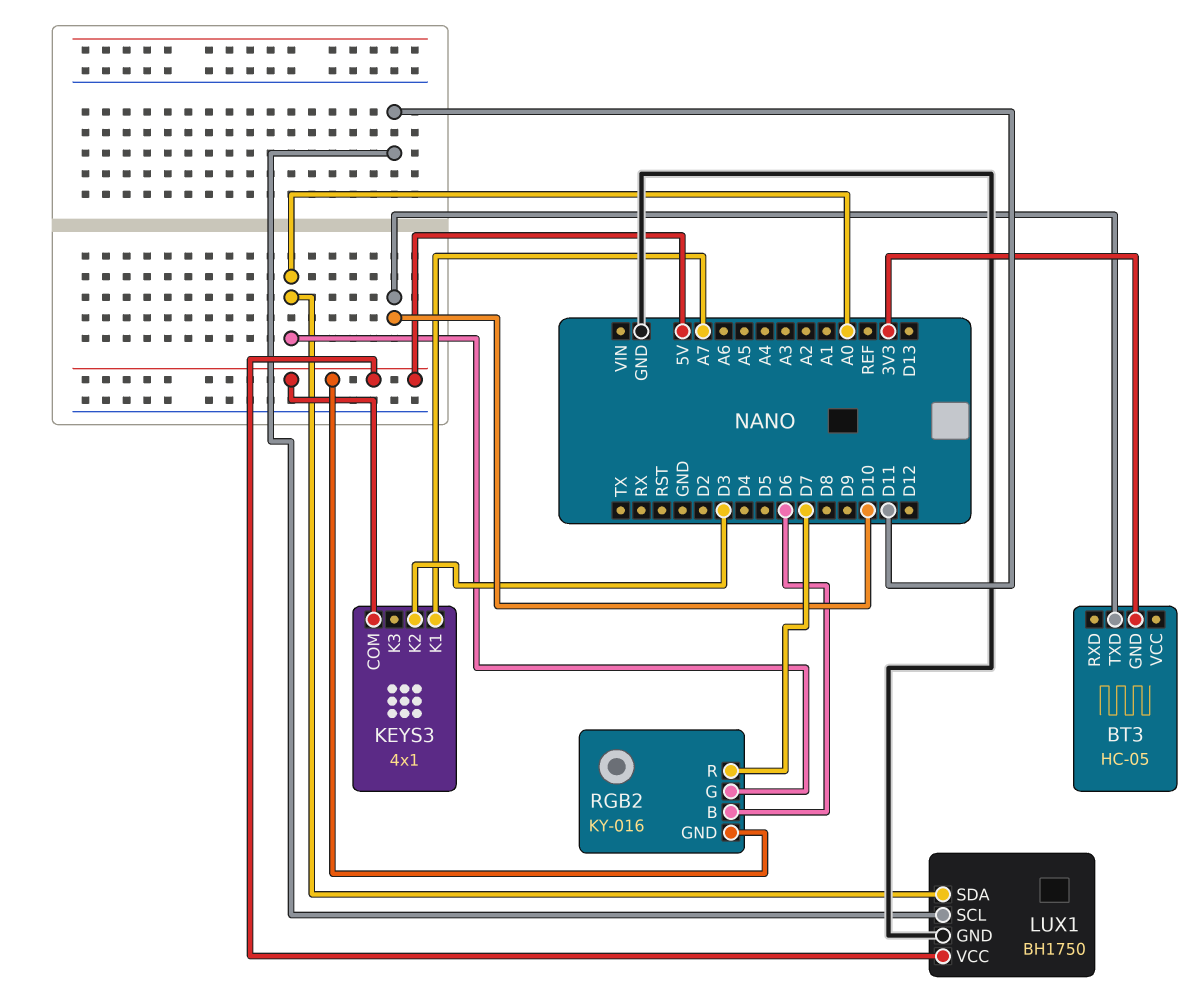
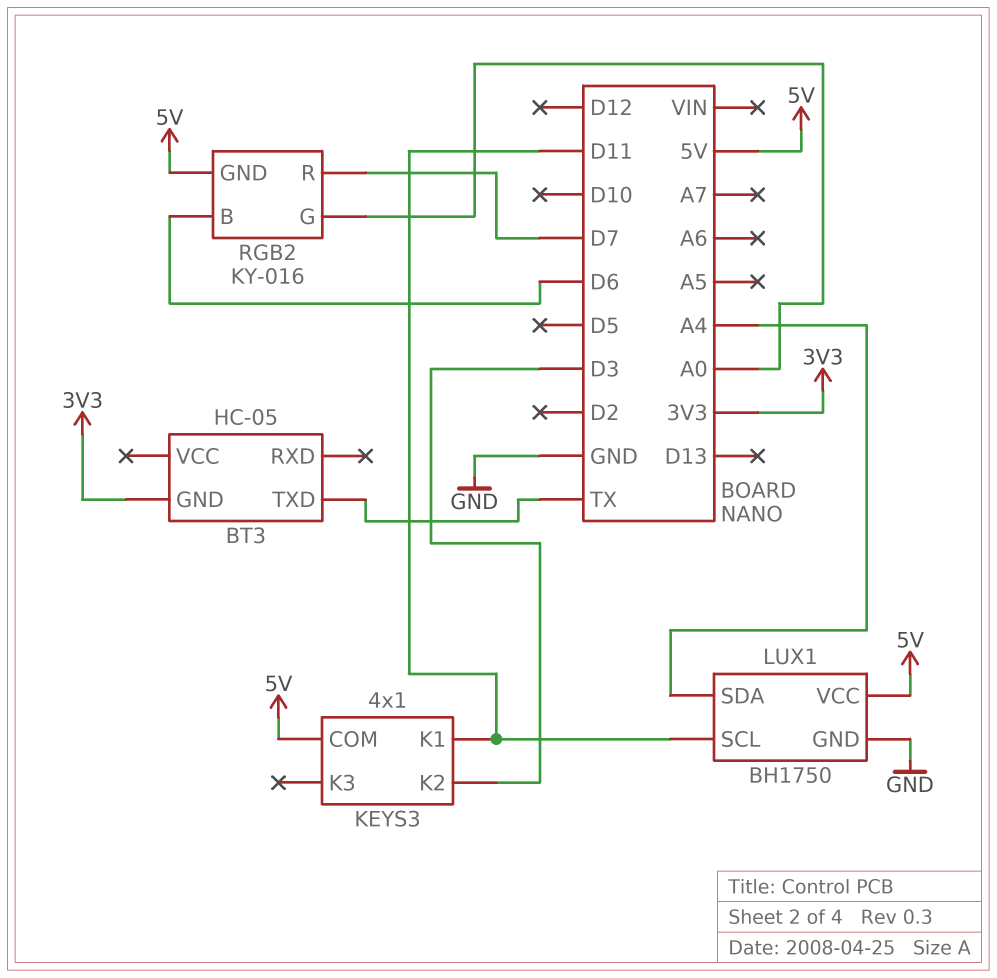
BT3 pin TXD: D10 -> TX
KEYS3 pin K1: A7 -> D11
LUX1 pin SDA: A0 -> A4

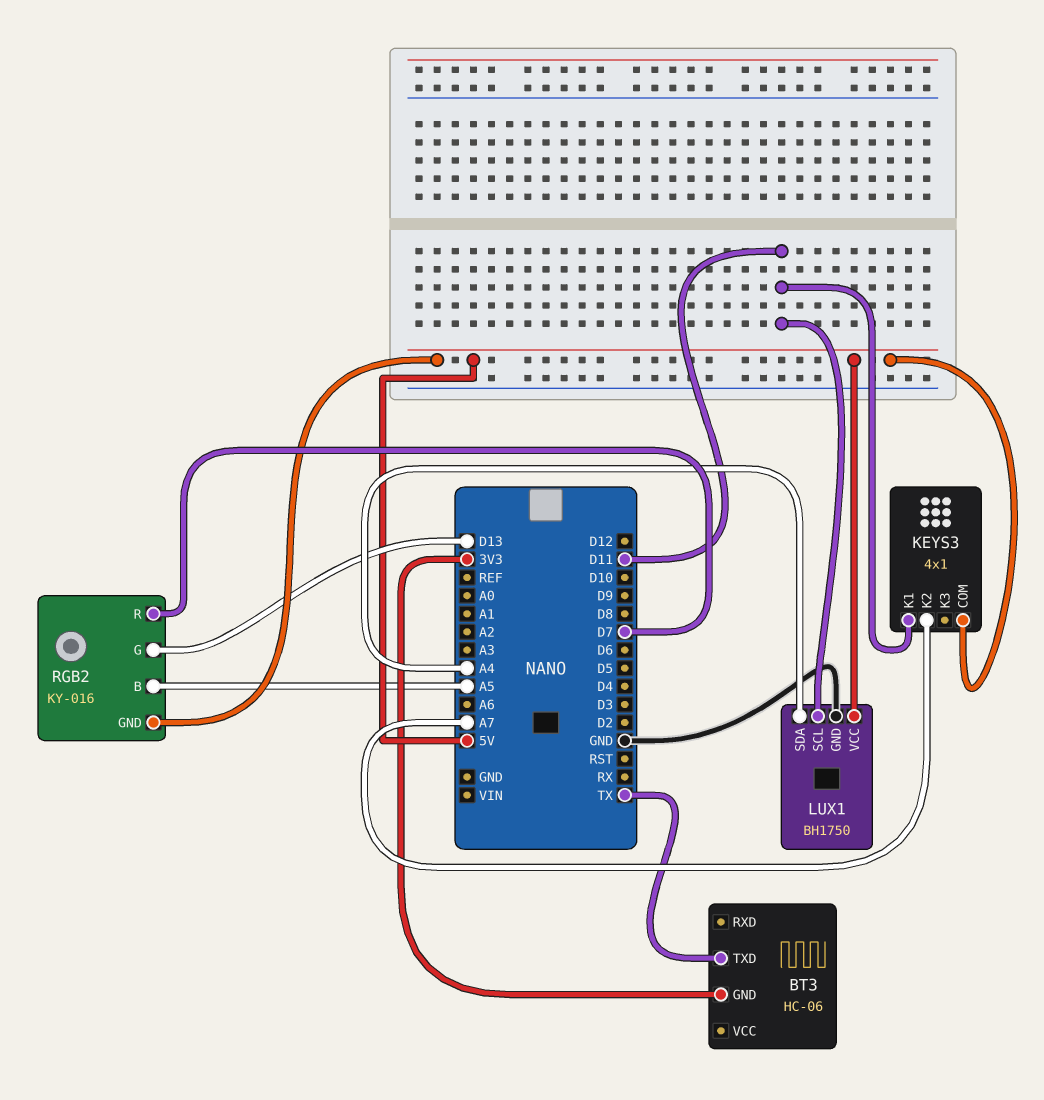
BT3: HC-05 -> HC-06
KEYS3 pin K2: D3 -> A7
RGB2 pin B: D6 -> A5
RGB2 pin G: A0 -> D13

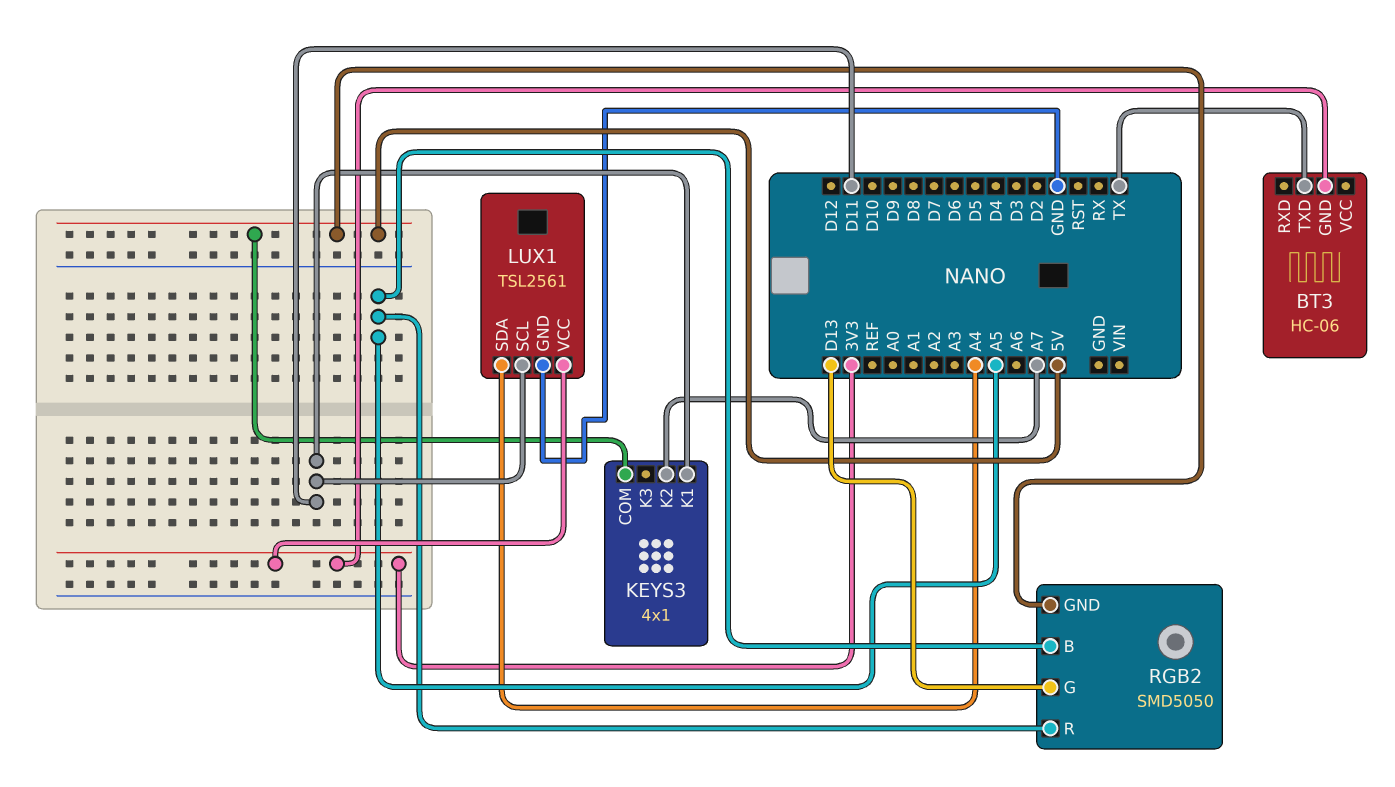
LUX1: BH1750 -> TSL2561
LUX1 pin VCC: 5V -> 3V3
RGB2: KY-016 -> SMD5050
RGB2 pin R: D7 -> A5

